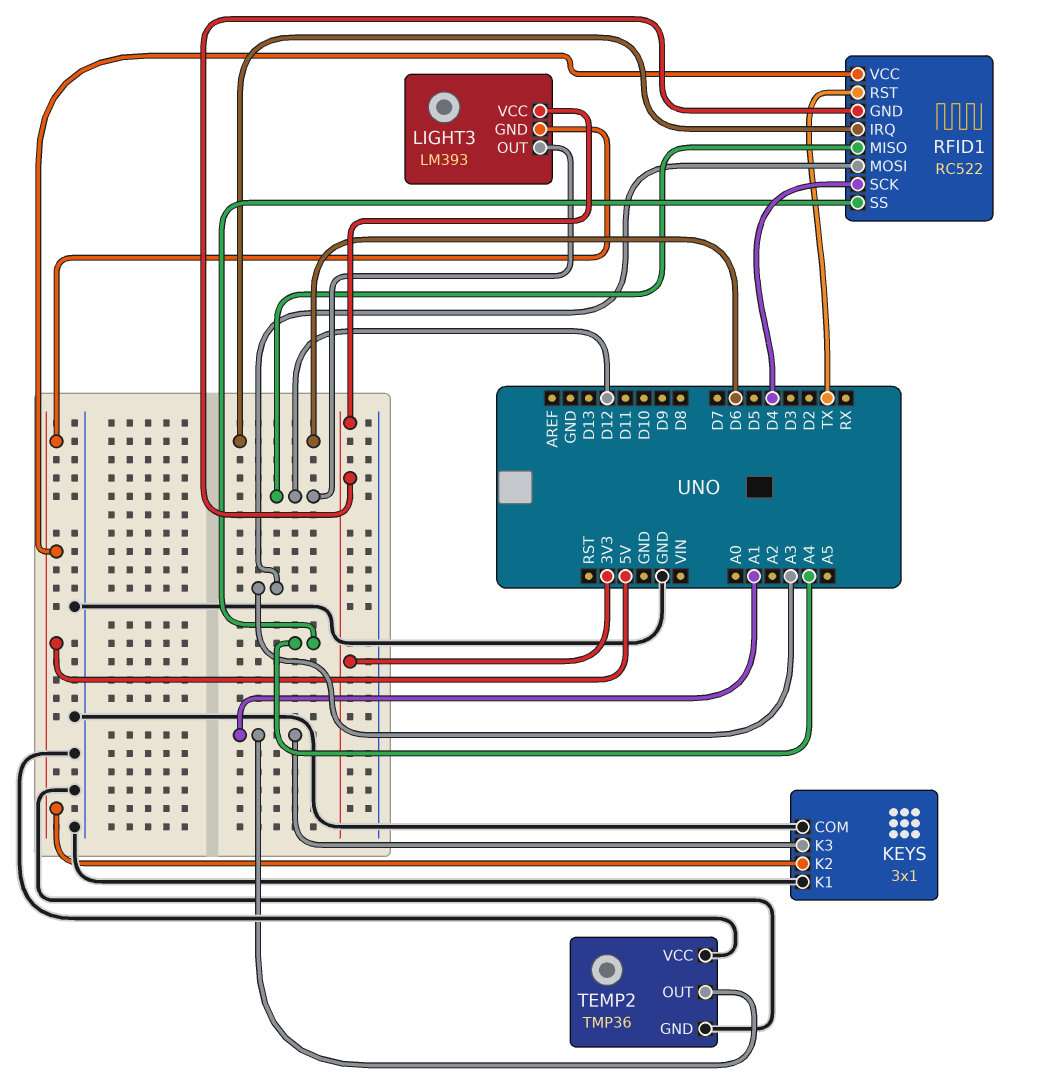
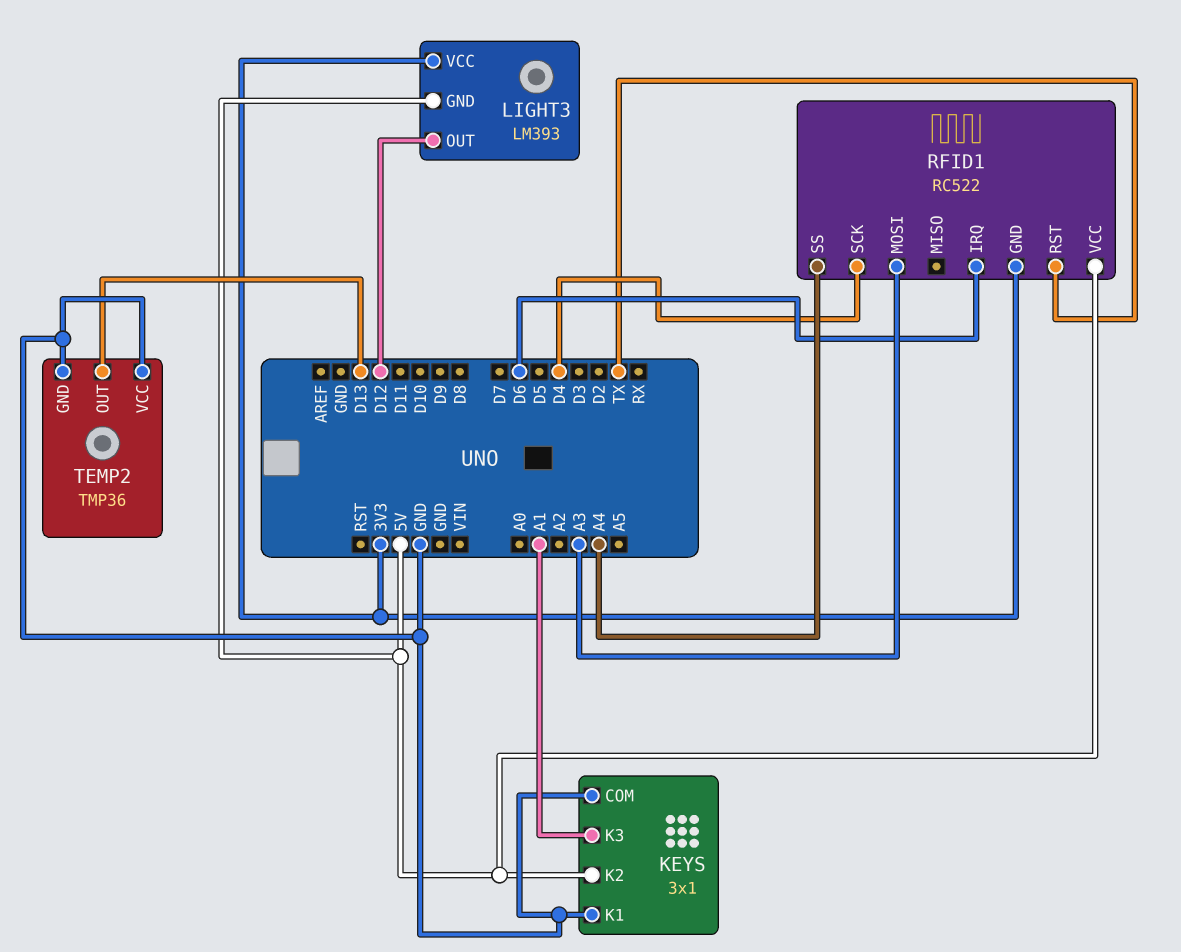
RFID1 pin MISO: D12 -> none
TEMP2 pin OUT: A1 -> D13

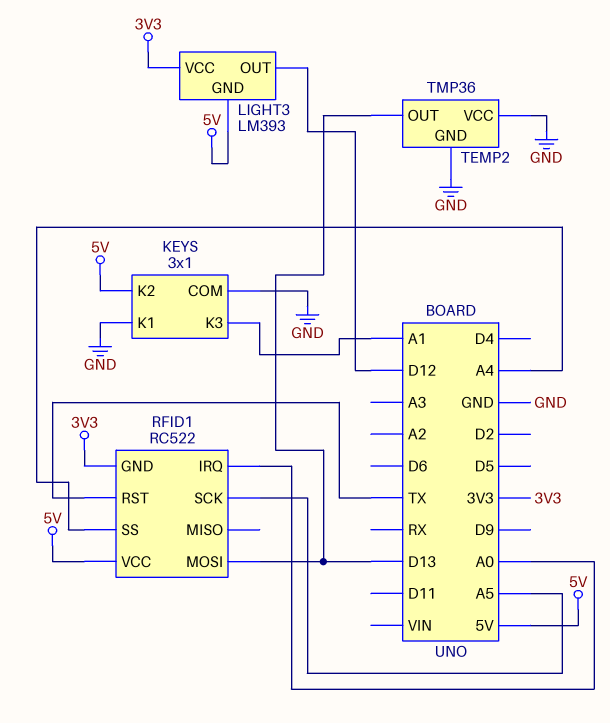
RFID1 pin IRQ: D6 -> A0
RFID1 pin MOSI: A3 -> D13
RFID1 pin SCK: D4 -> A5

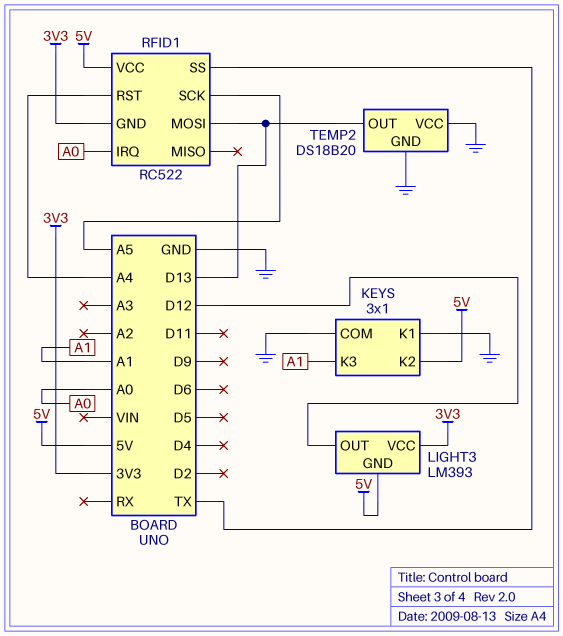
RFID1 pin RST: TX -> A4
RFID1 pin SS: A4 -> TX
TEMP2: TMP36 -> DS18B20

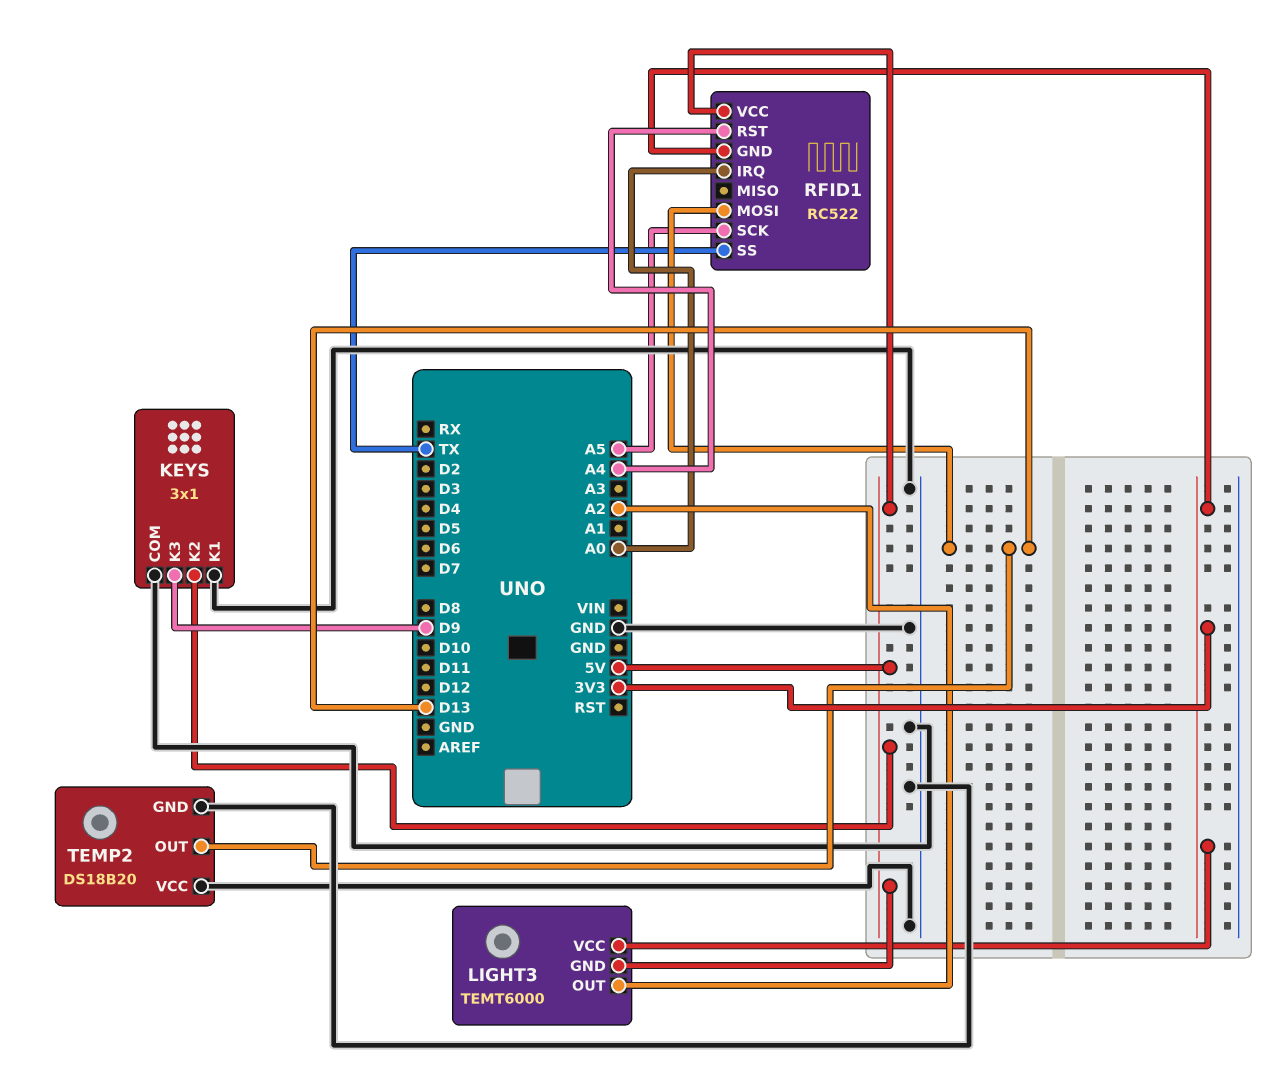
KEYS pin K3: A1 -> D9
LIGHT3: LM393 -> TEMT6000
LIGHT3 pin OUT: D12 -> A2

